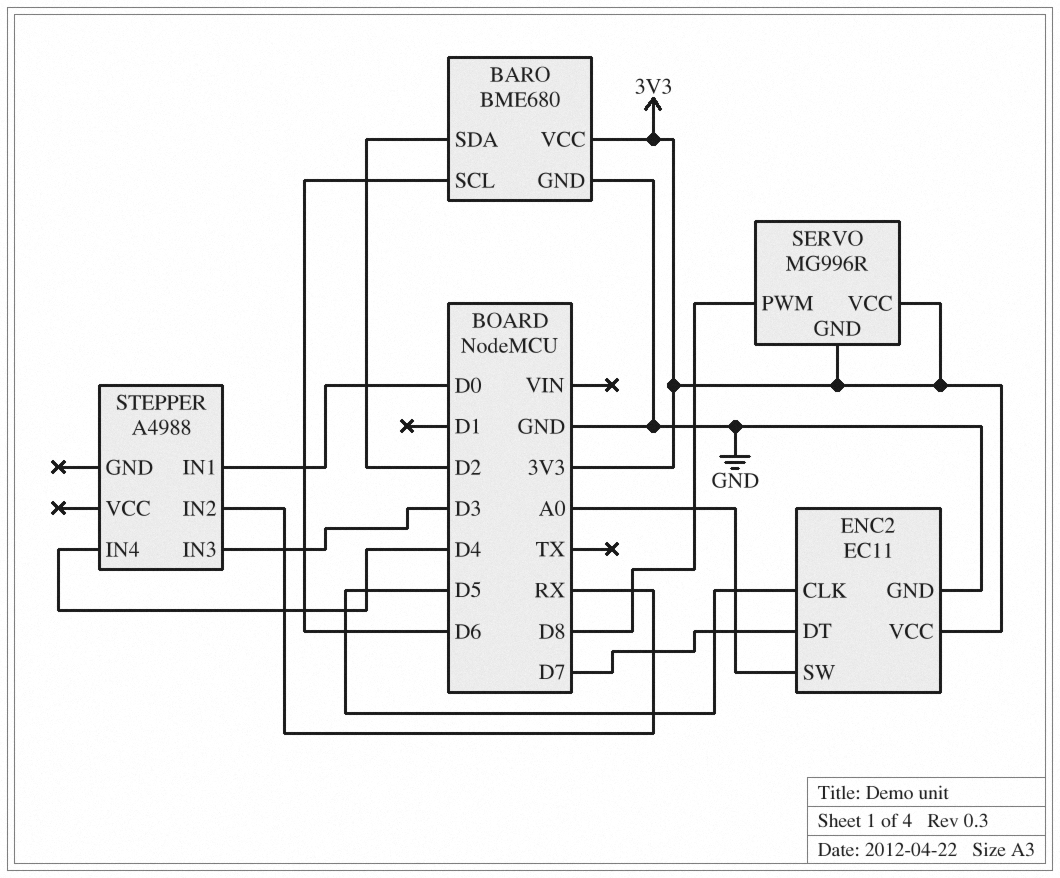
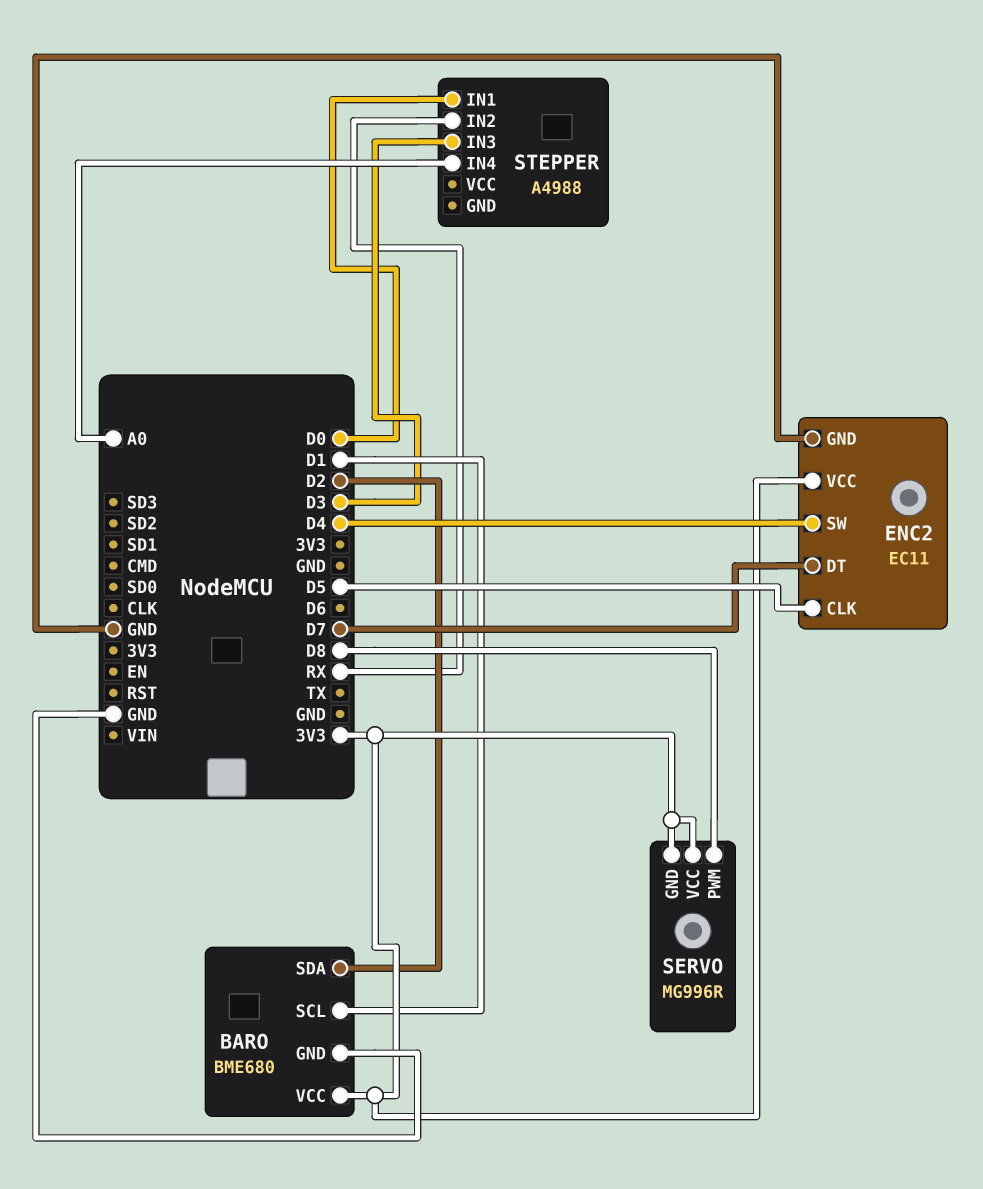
BARO pin SCL: D6 -> D1
ENC2 pin SW: A0 -> D4
STEPPER pin IN4: D4 -> A0

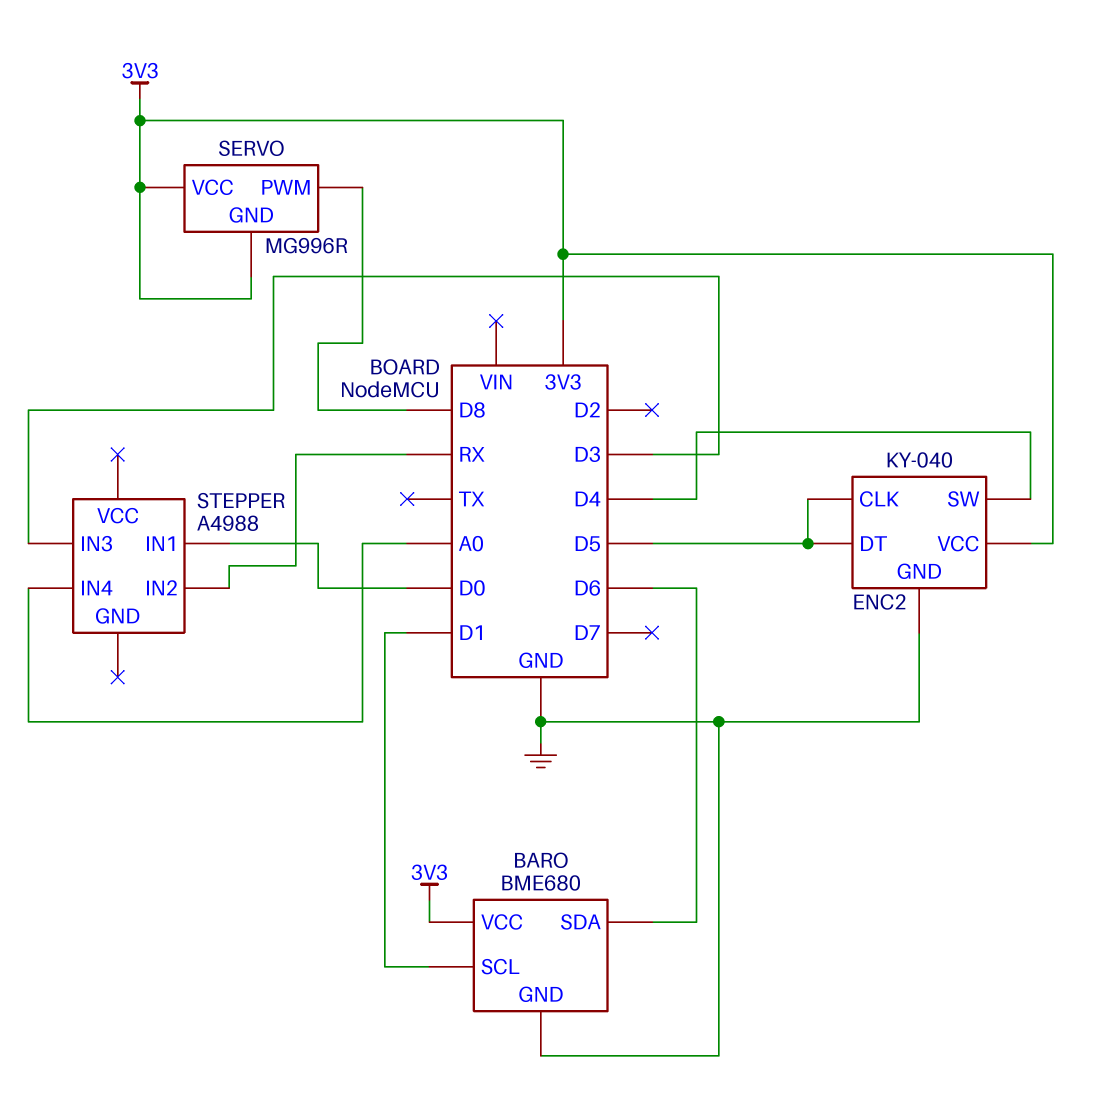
BARO pin SDA: D2 -> D6
ENC2: EC11 -> KY-040
ENC2 pin DT: D7 -> D5

